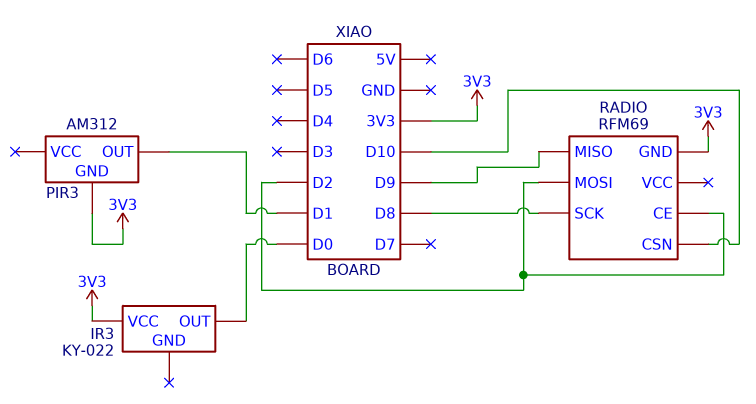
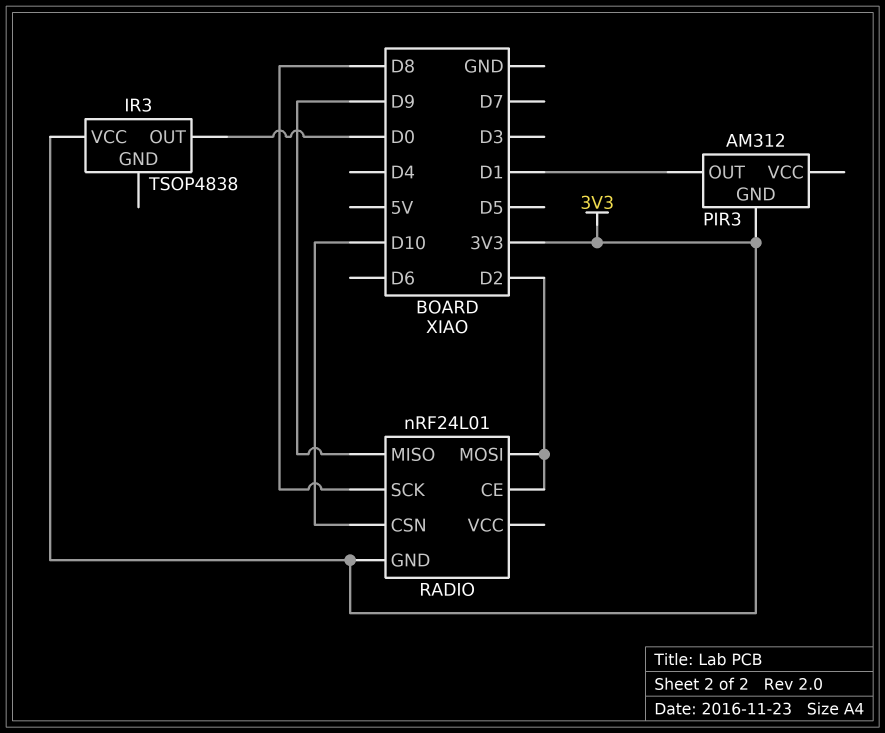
IR3: KY-022 -> TSOP4838
RADIO: RFM69 -> nRF24L01

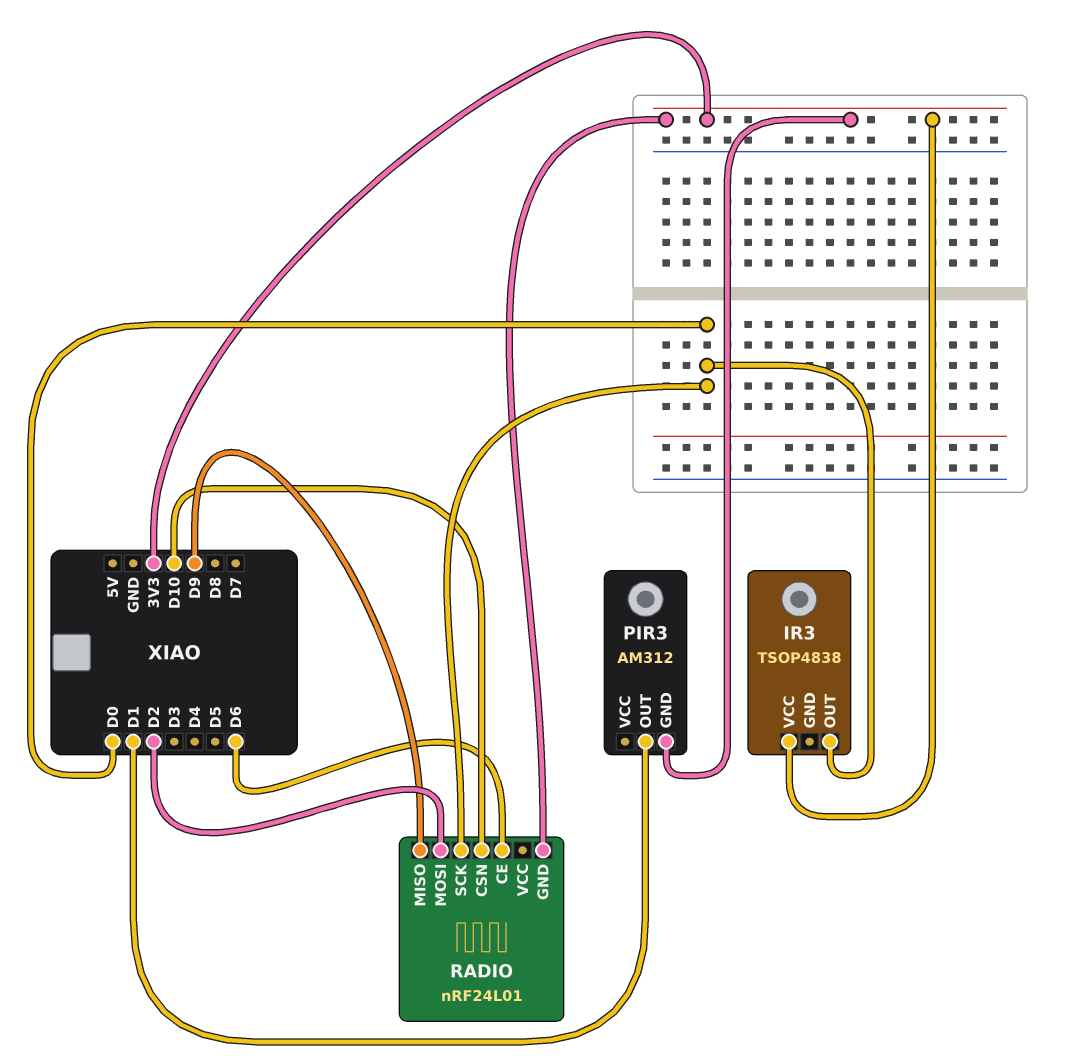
RADIO pin CE: D2 -> D6
RADIO pin SCK: D8 -> D0

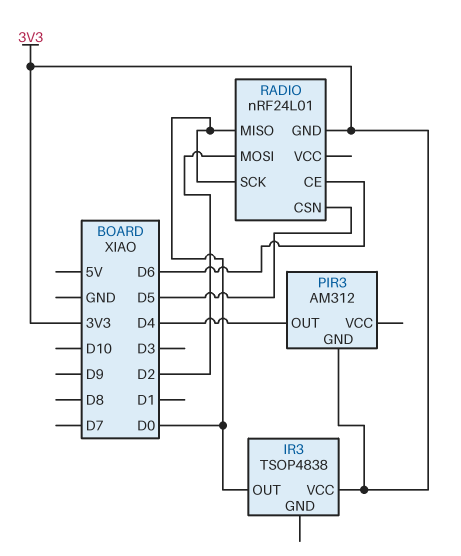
PIR3 pin OUT: D1 -> D4
RADIO pin CSN: D10 -> D5
RADIO pin MISO: D9 -> D0

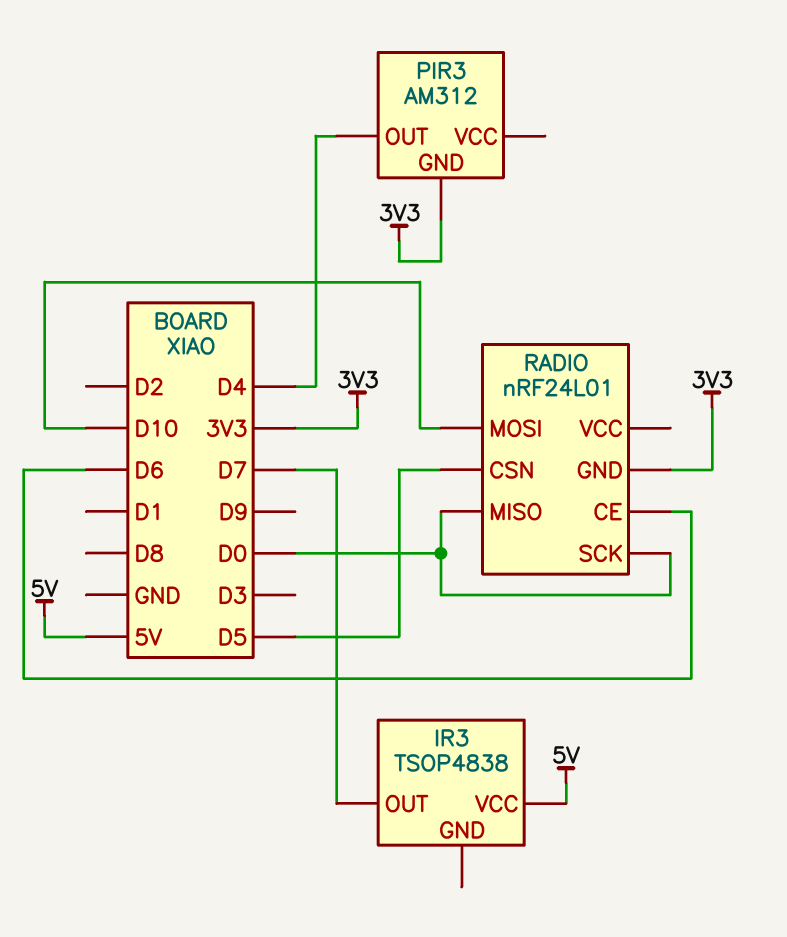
IR3 pin OUT: D0 -> D7
IR3 pin VCC: 3V3 -> 5V
RADIO pin MOSI: D2 -> D10

